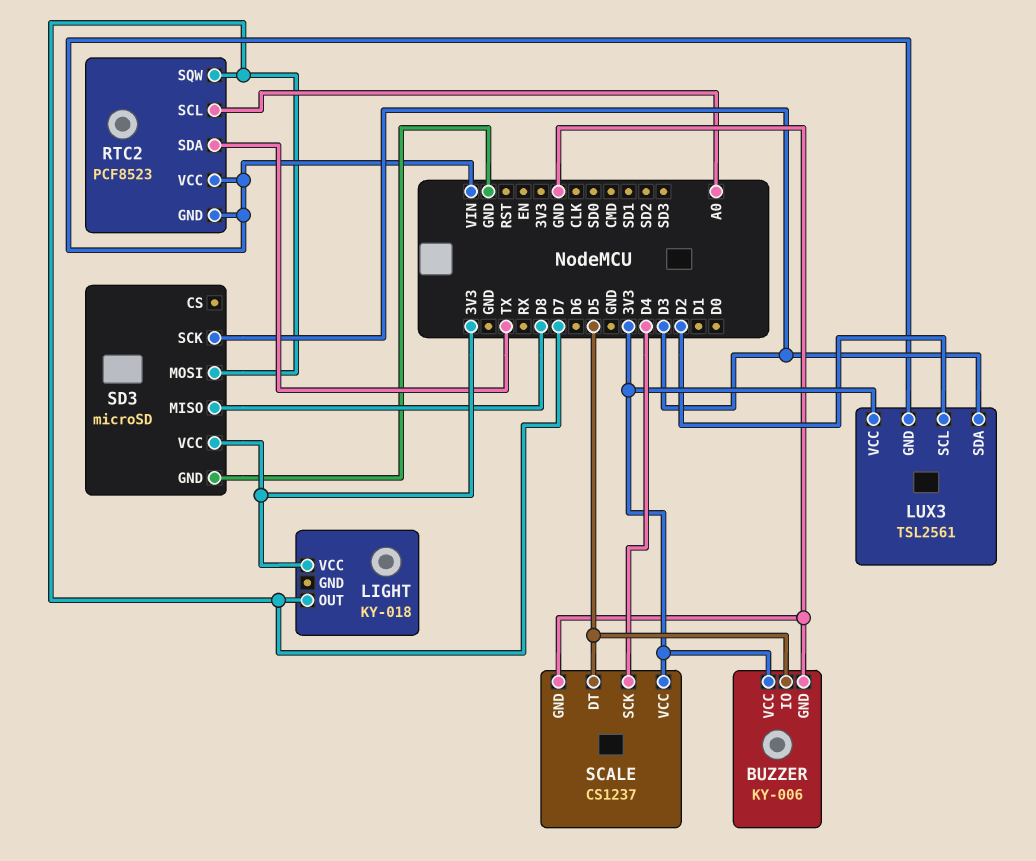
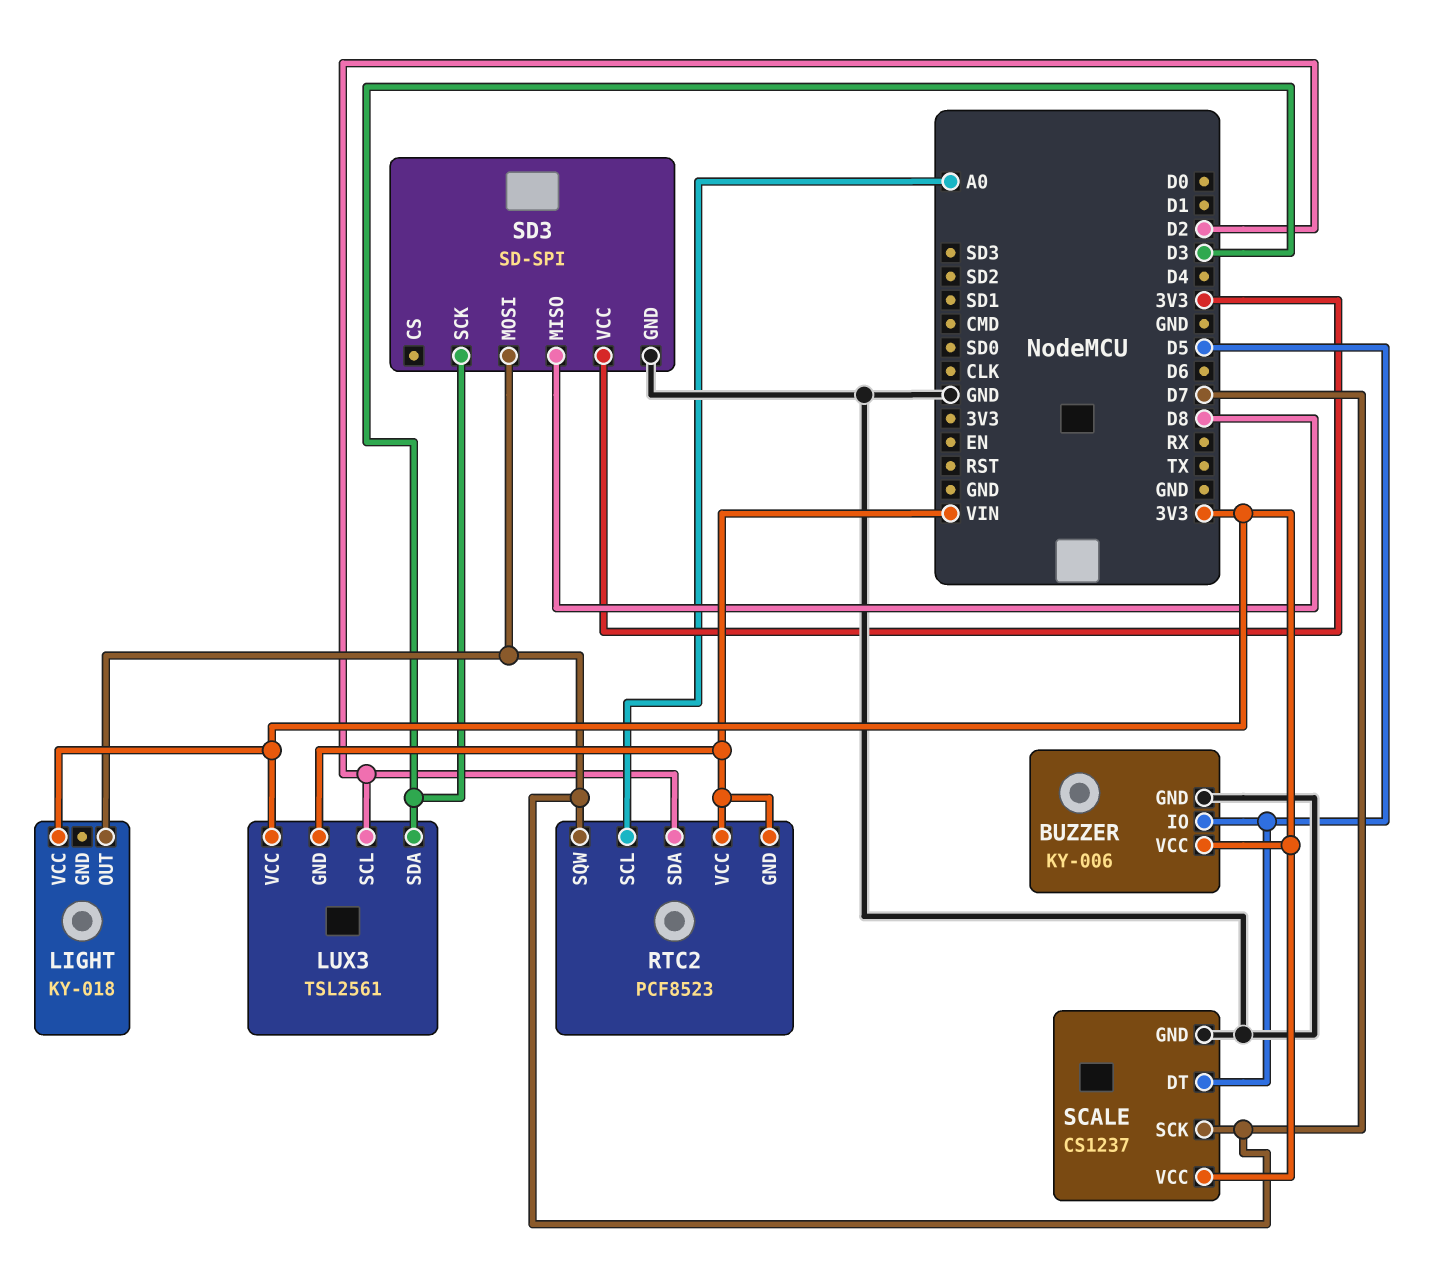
RTC2 pin SDA: TX -> D2
SCALE pin SCK: D4 -> D7
SD3: microSD -> SD-SPI

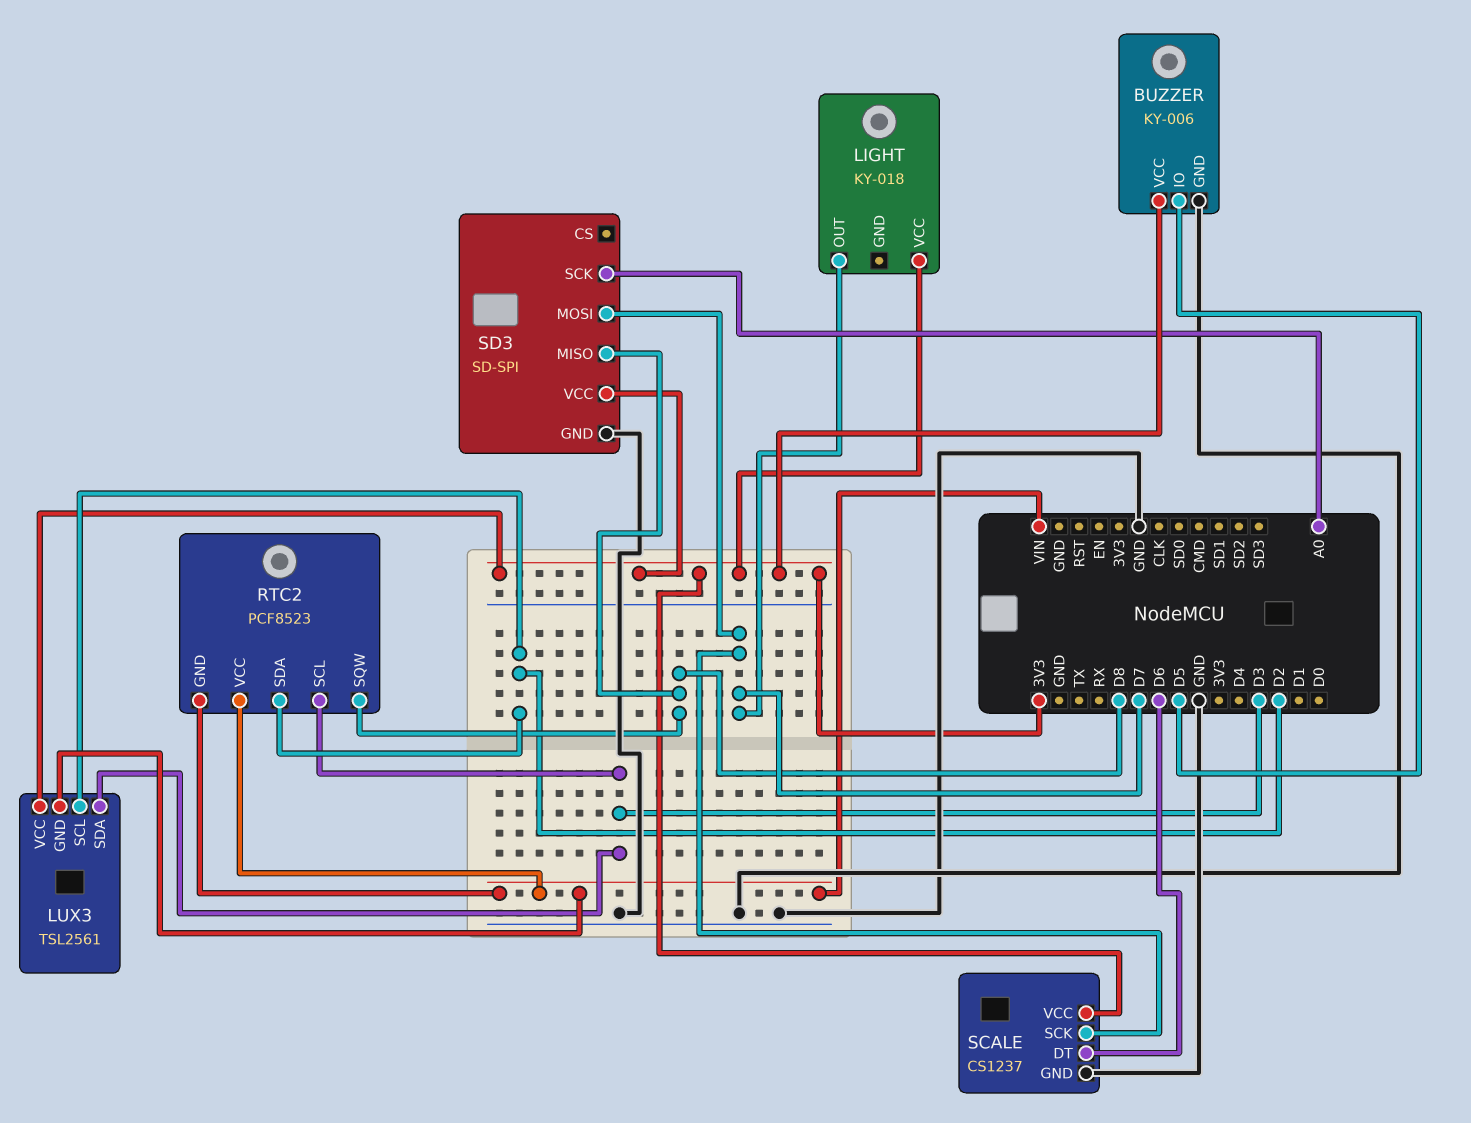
RTC2 pin SCL: A0 -> D3
RTC2 pin SQW: D7 -> D8
SCALE pin DT: D5 -> D6
SD3 pin SCK: D3 -> A0

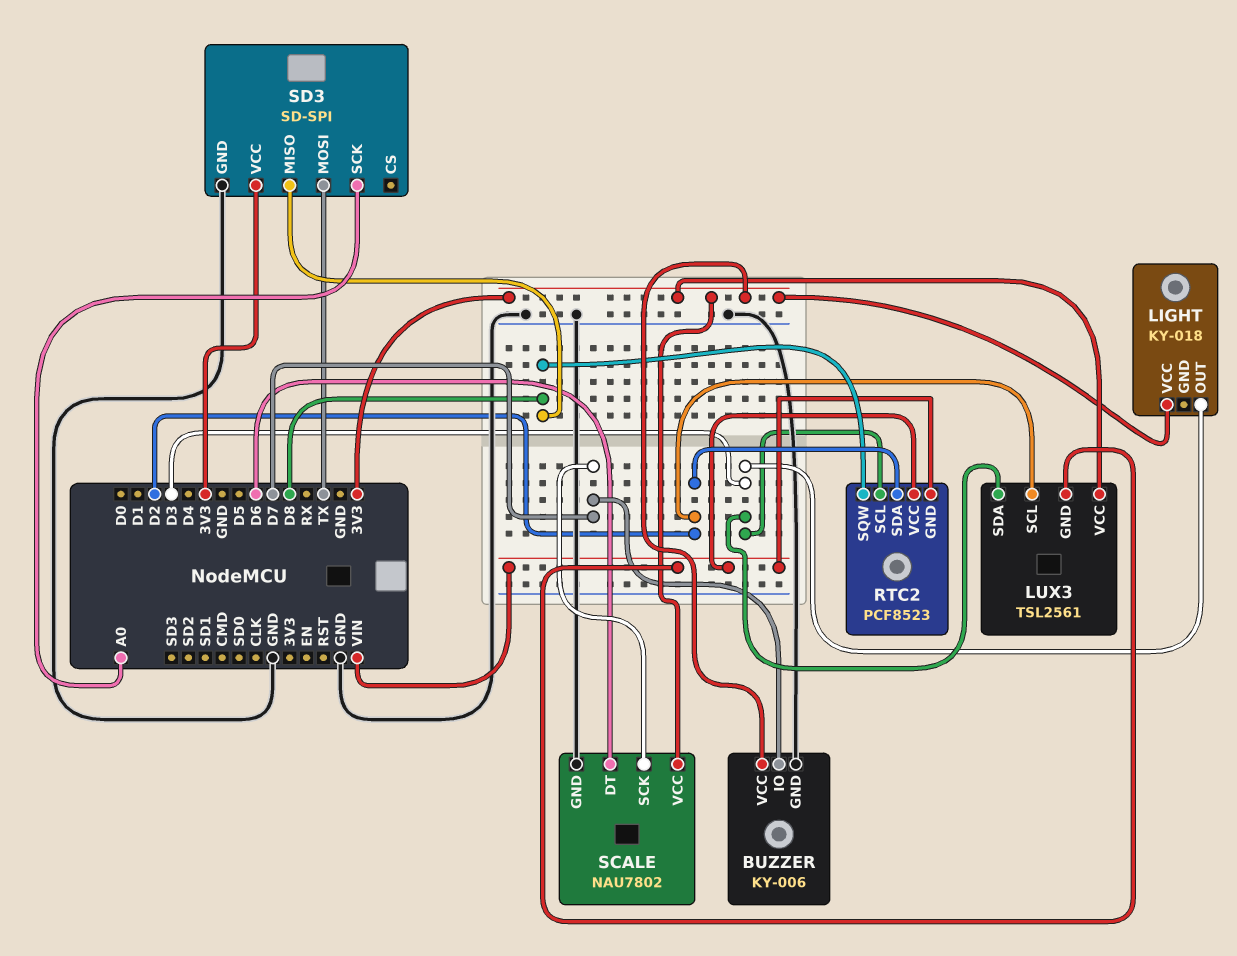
BUZZER pin IO: D5 -> D7
LIGHT pin OUT: D7 -> D3
SCALE: CS1237 -> NAU7802
SD3 pin MOSI: D7 -> TX

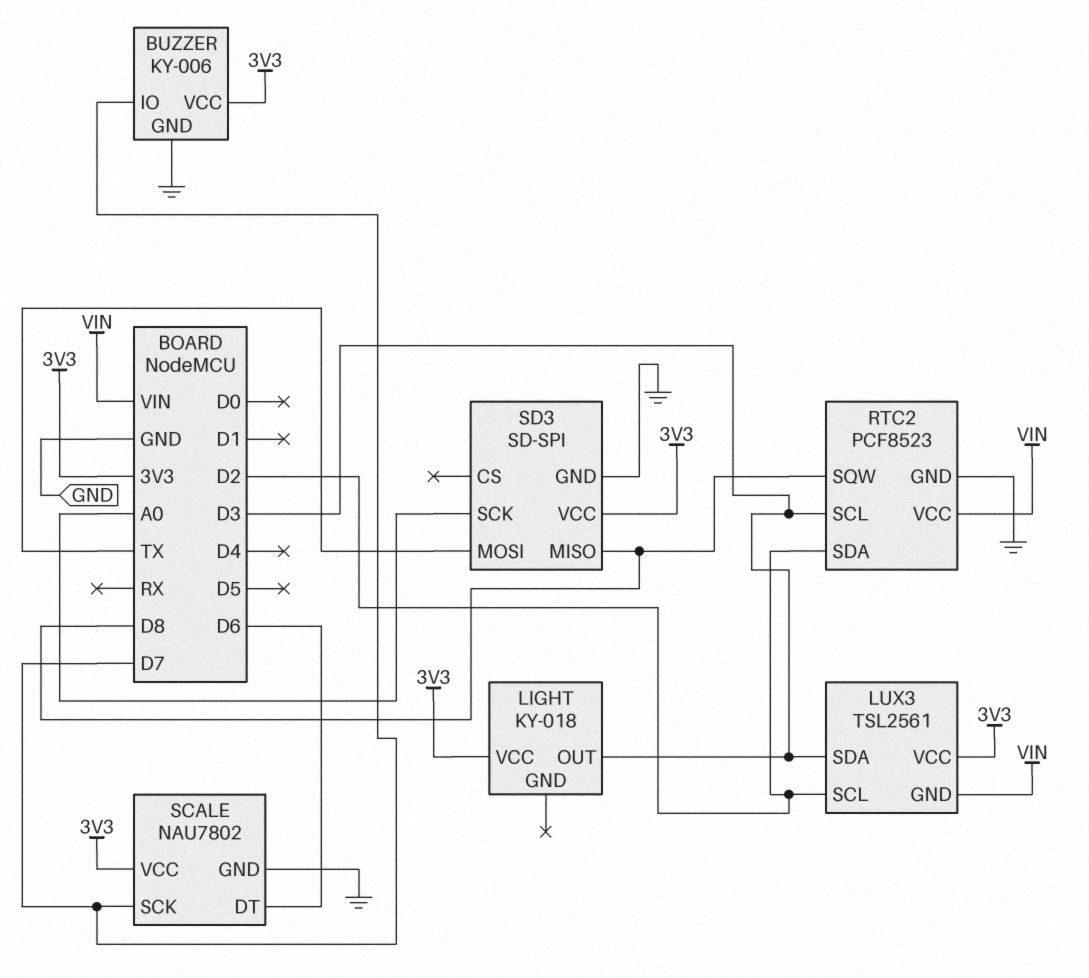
RTC2 pin GND: VIN -> GND

